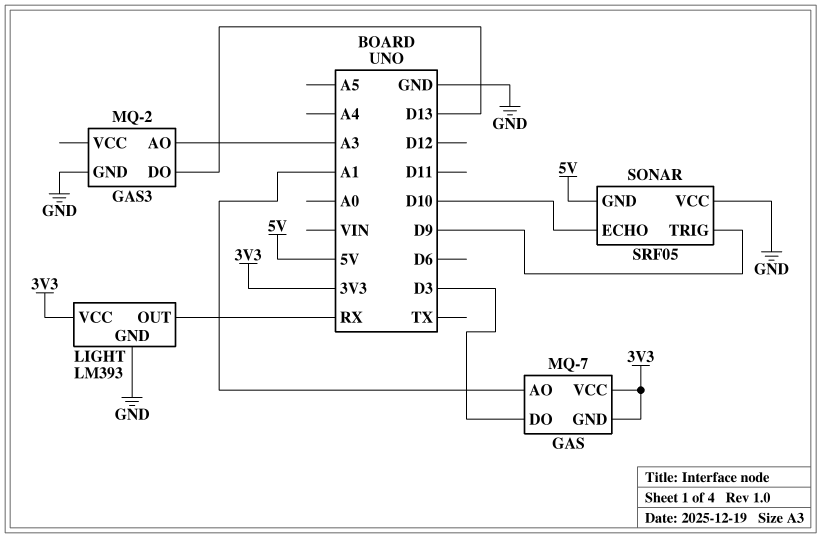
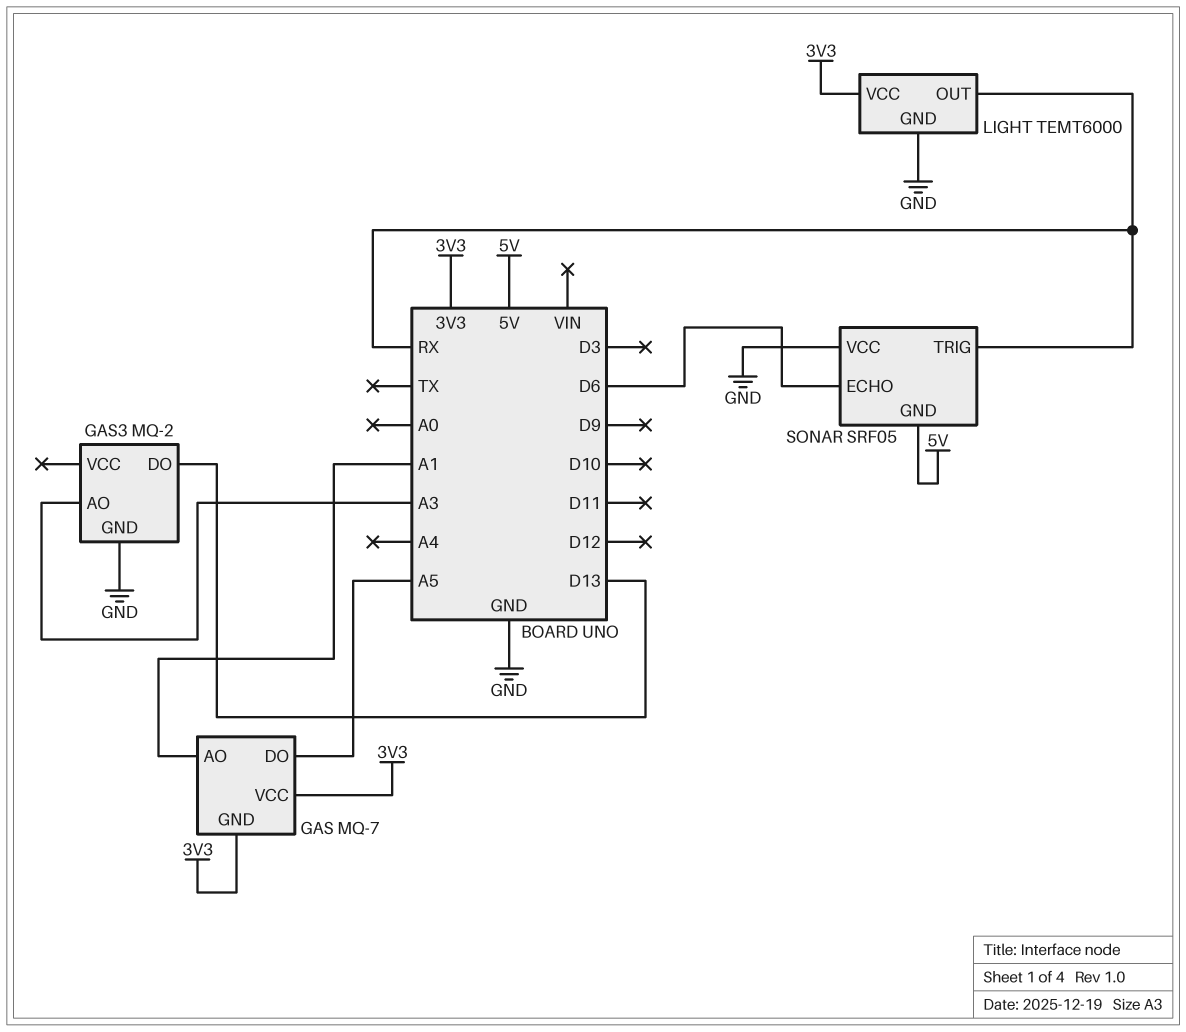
GAS pin DO: D3 -> A5
LIGHT: LM393 -> TEMT6000
SONAR pin ECHO: D10 -> D6
SONAR pin TRIG: D9 -> RX

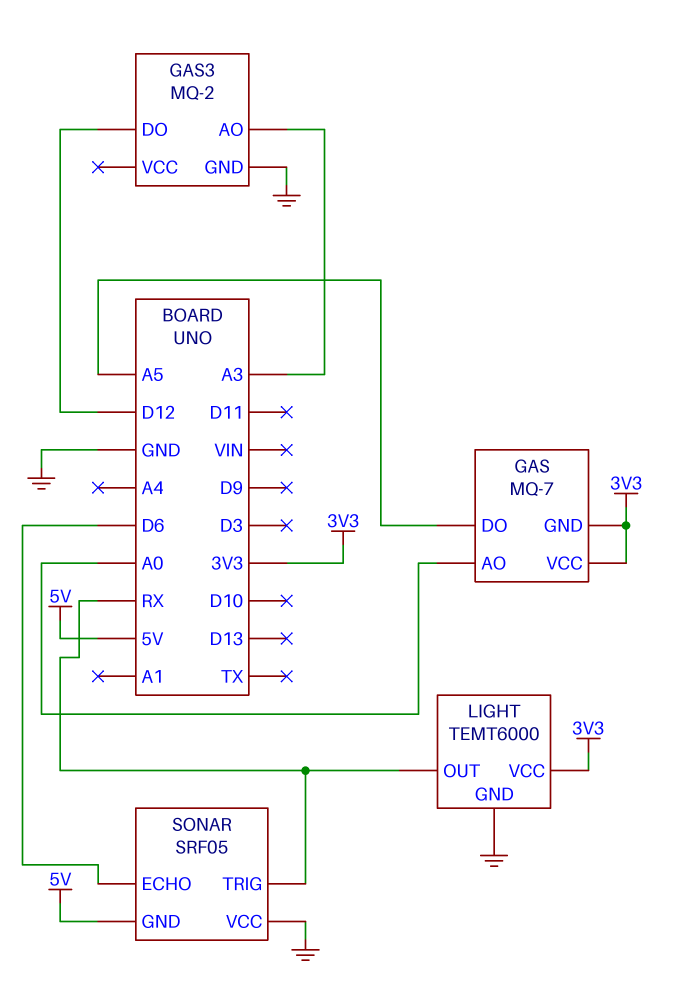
GAS pin AO: A1 -> A0
GAS3 pin DO: D13 -> D12

